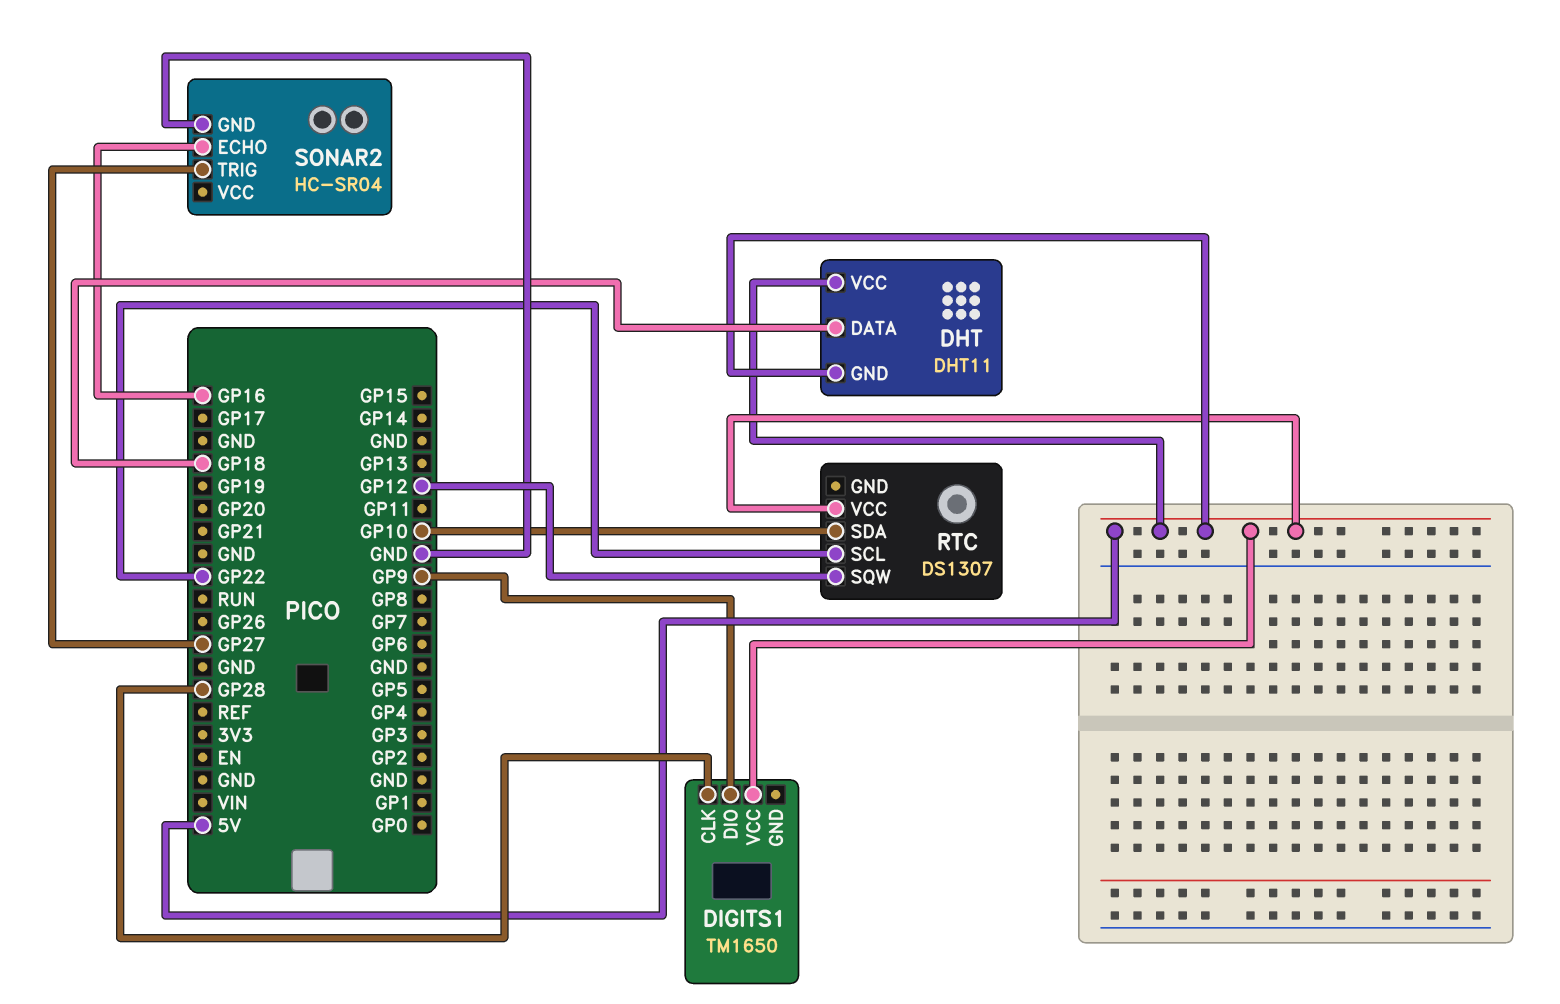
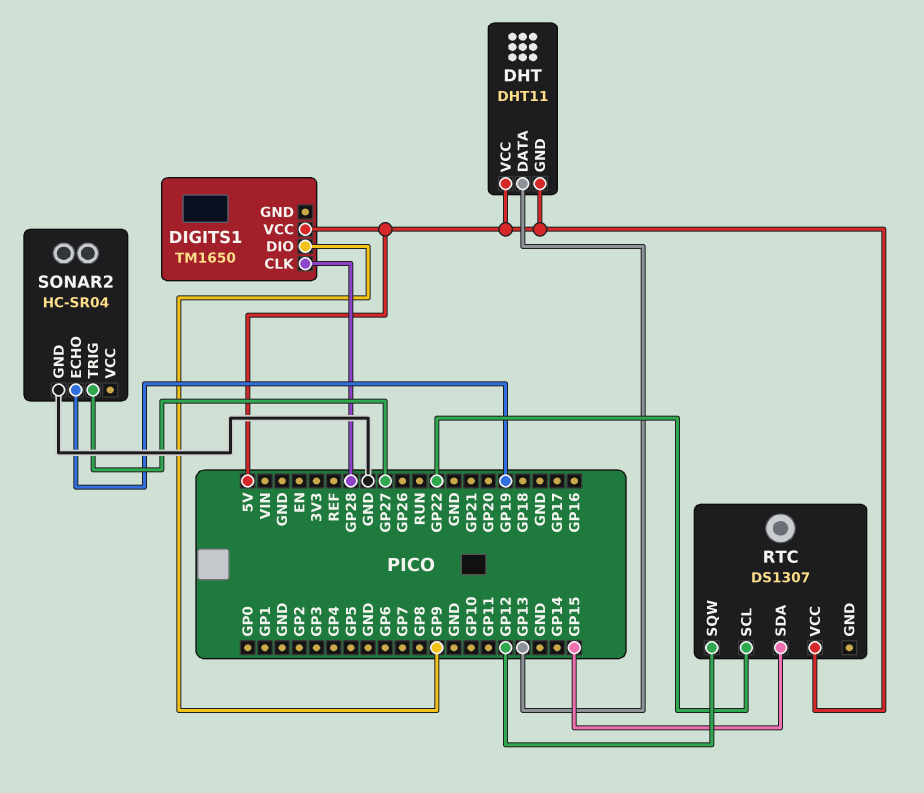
DHT pin DATA: GP18 -> GP13
RTC pin SDA: GP10 -> GP15
SONAR2 pin ECHO: GP16 -> GP19

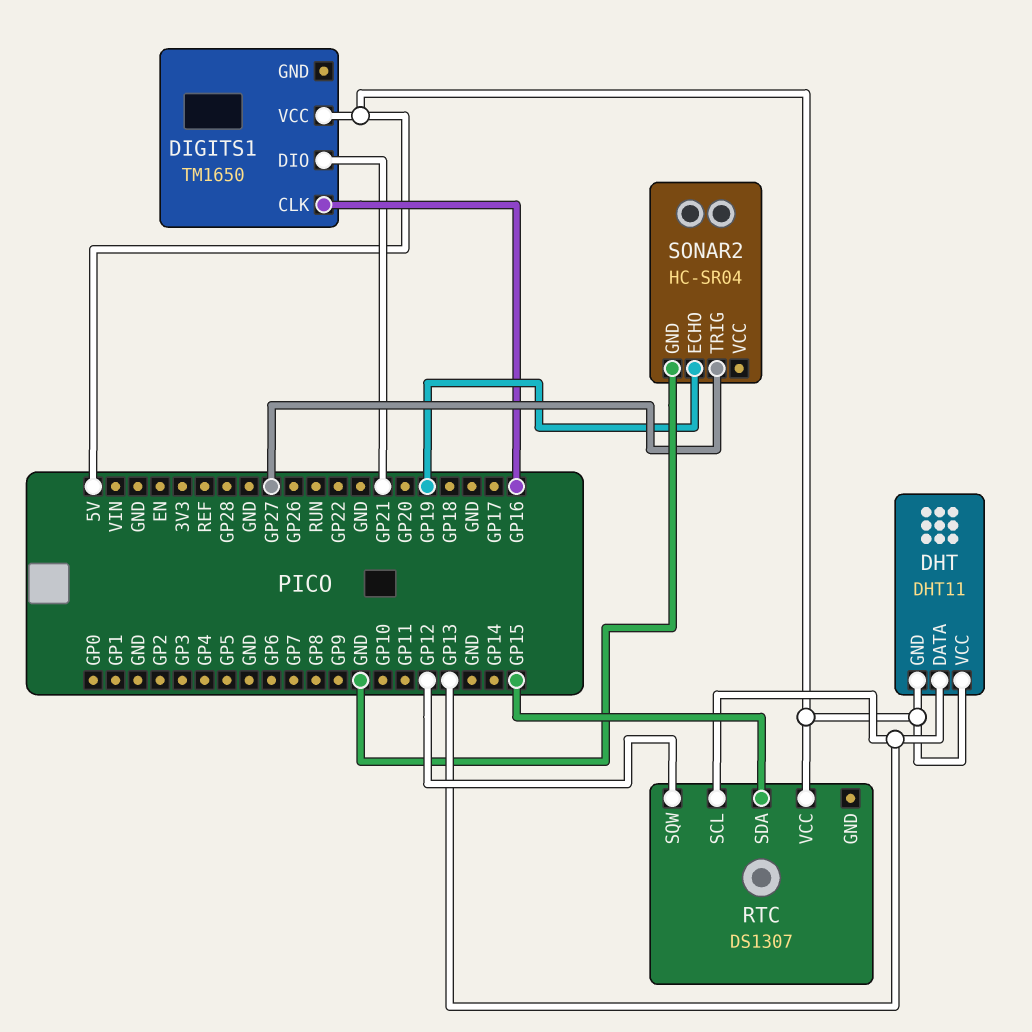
DIGITS1 pin CLK: GP28 -> GP16
DIGITS1 pin DIO: GP9 -> GP21
RTC pin SCL: GP22 -> GP13

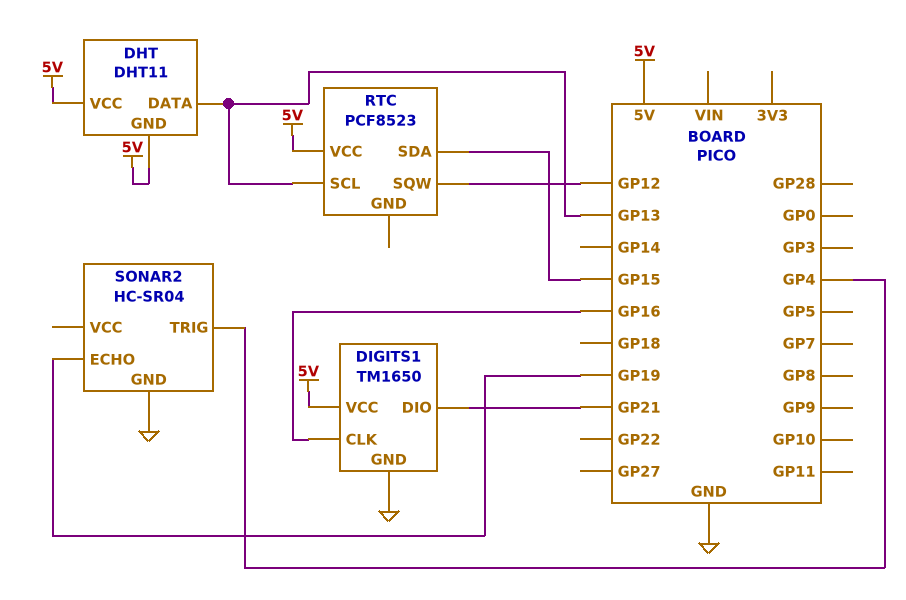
DIGITS1 pin GND: none -> GND
RTC: DS1307 -> PCF8523
SONAR2 pin TRIG: GP27 -> GP4

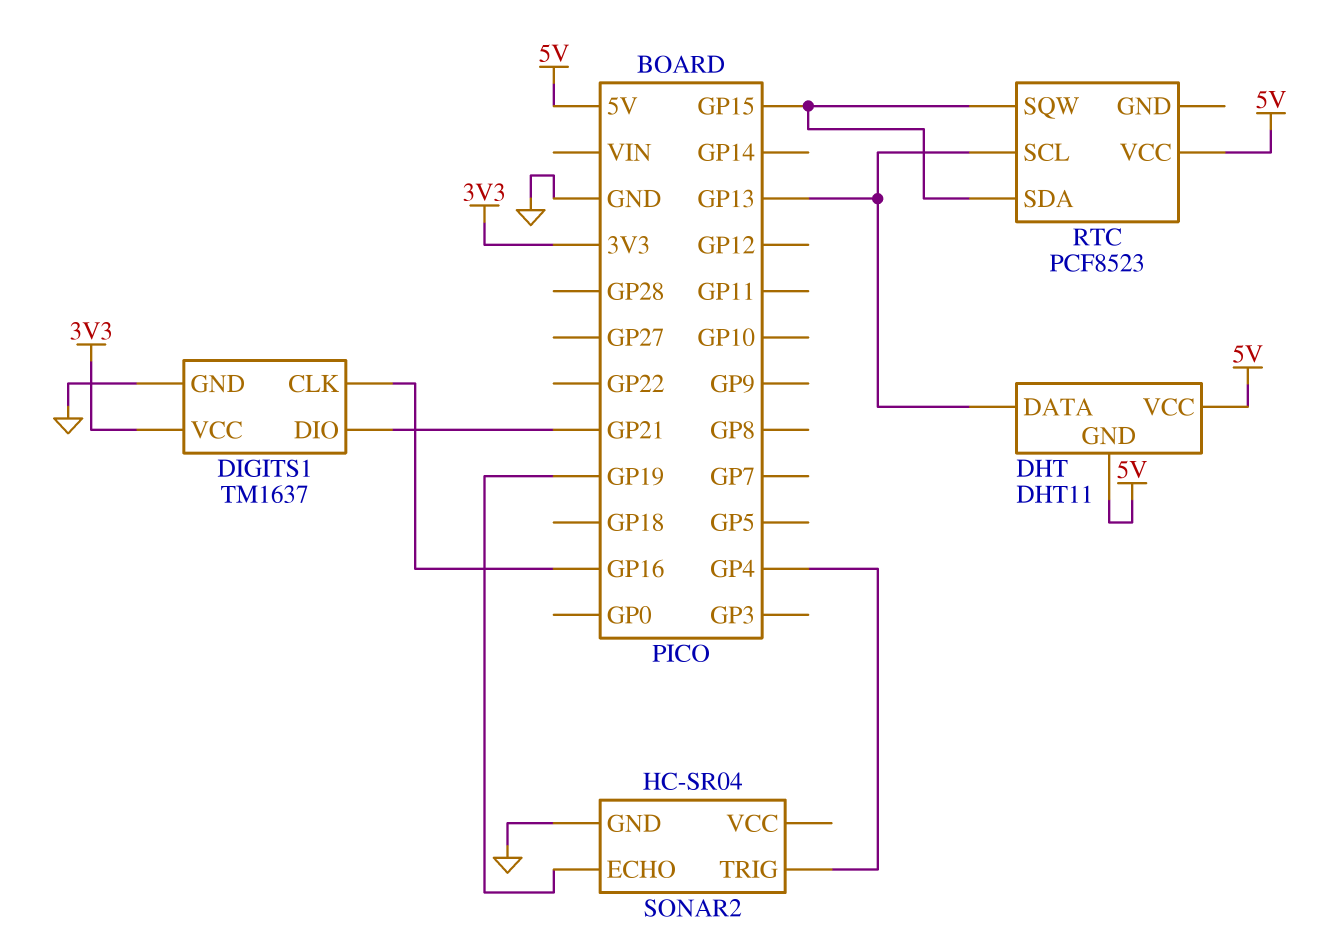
DIGITS1: TM1650 -> TM1637
DIGITS1 pin VCC: 5V -> 3V3
RTC pin SQW: GP12 -> GP15

